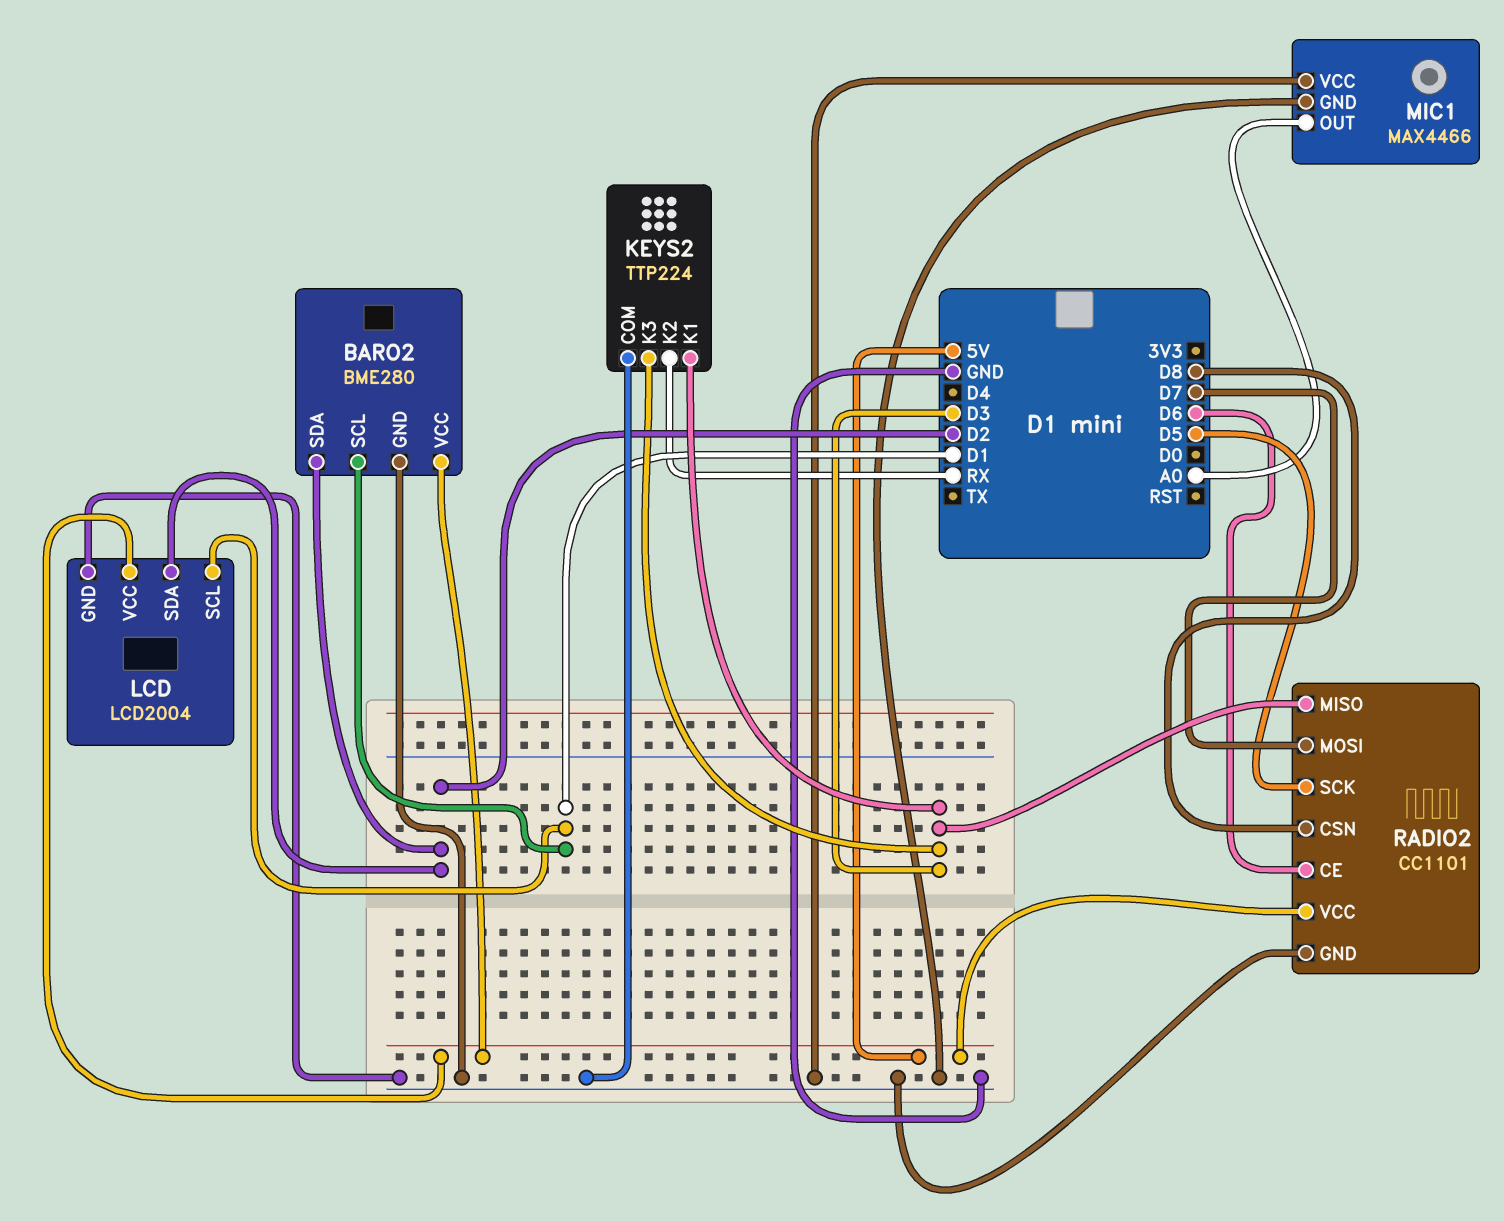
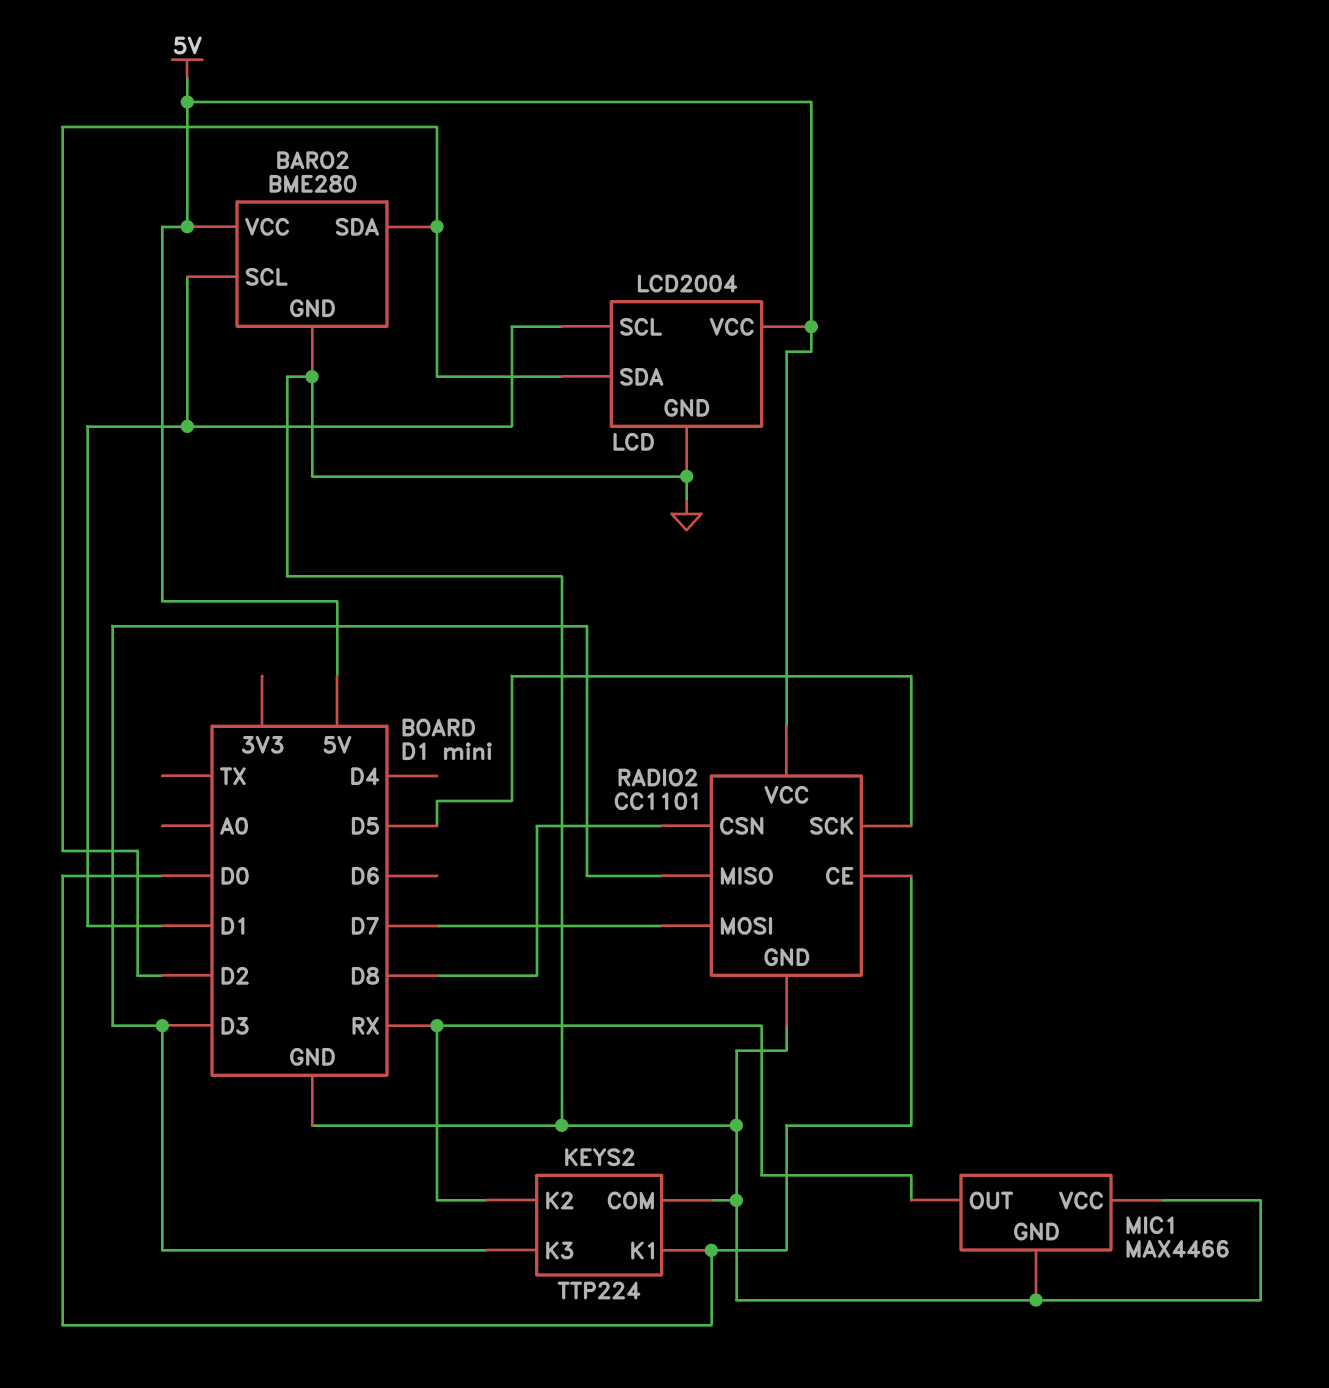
KEYS2 pin K1: D3 -> D0
MIC1 pin OUT: A0 -> RX
RADIO2 pin CE: D6 -> D0

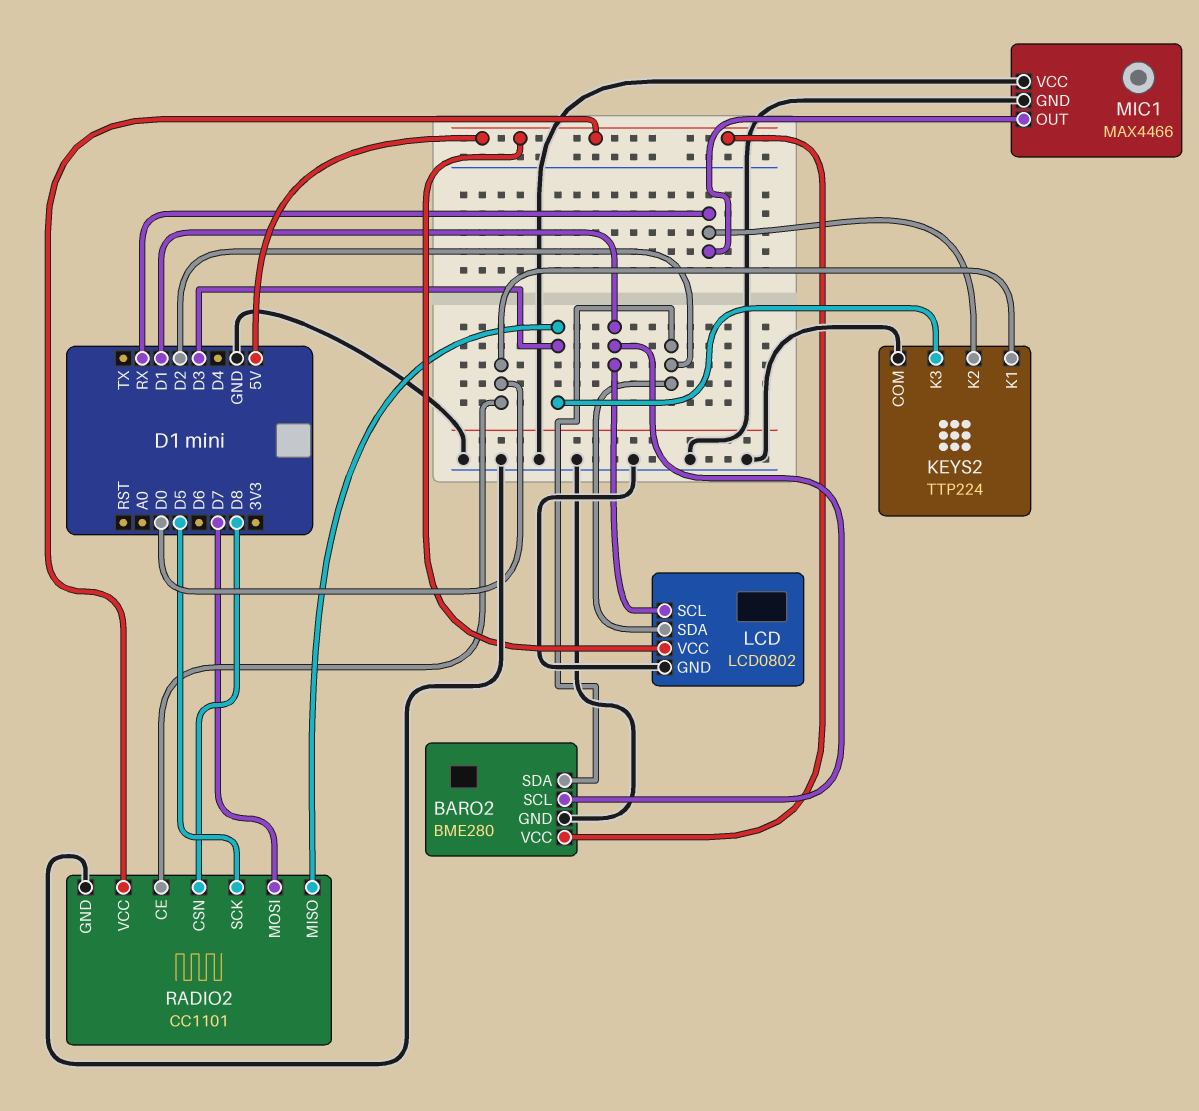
LCD: LCD2004 -> LCD0802

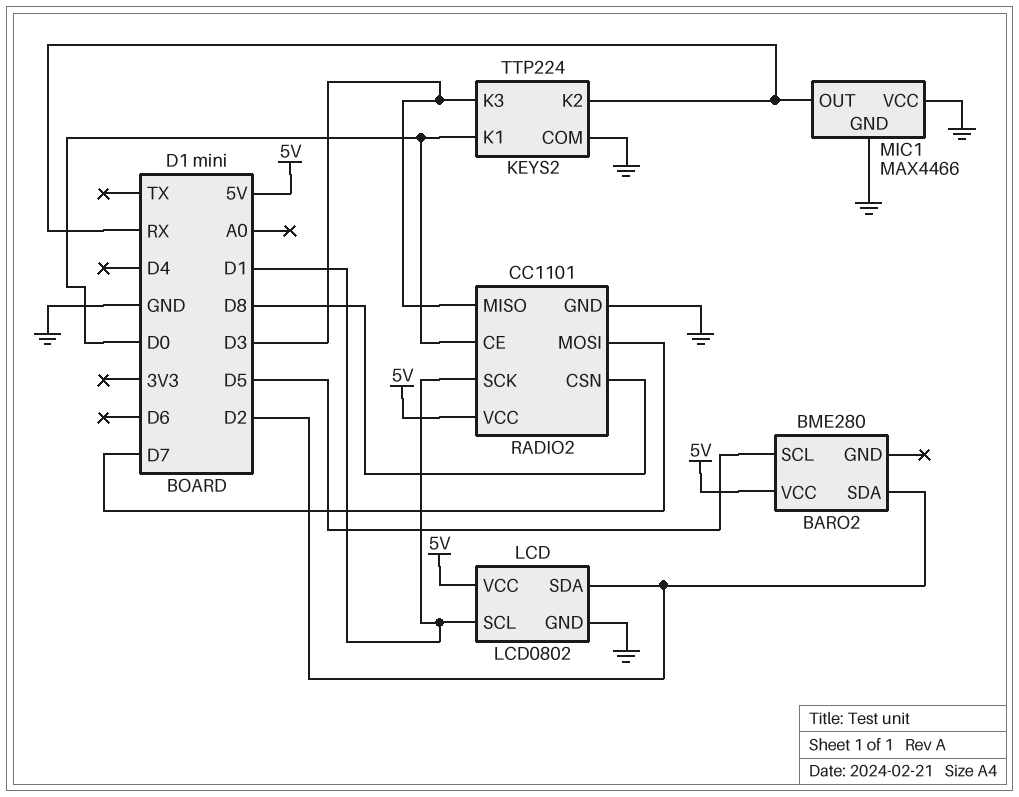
BARO2 pin GND: GND -> none
BARO2 pin SCL: D1 -> D5
RADIO2 pin SCK: D5 -> D1

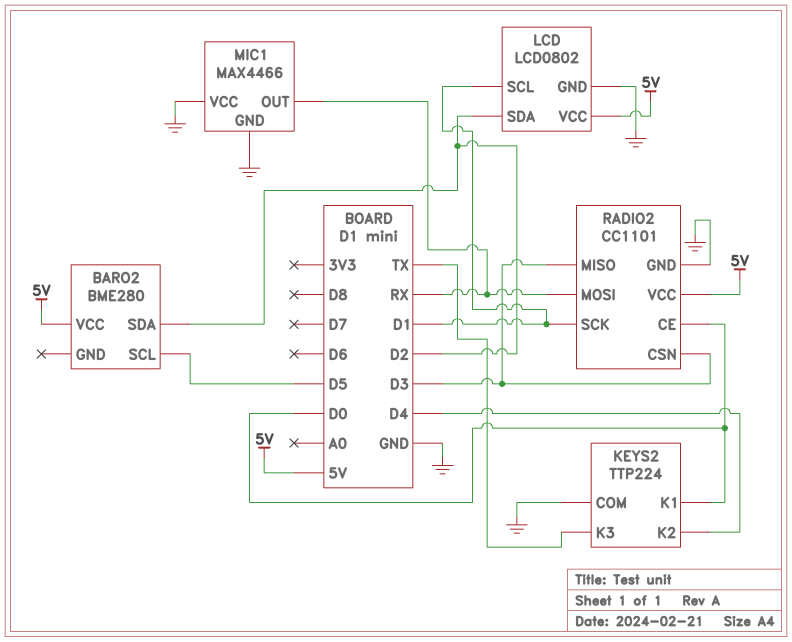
KEYS2 pin K2: RX -> D4
KEYS2 pin K3: D3 -> TX
RADIO2 pin CSN: D8 -> D3
RADIO2 pin MOSI: D7 -> RX

